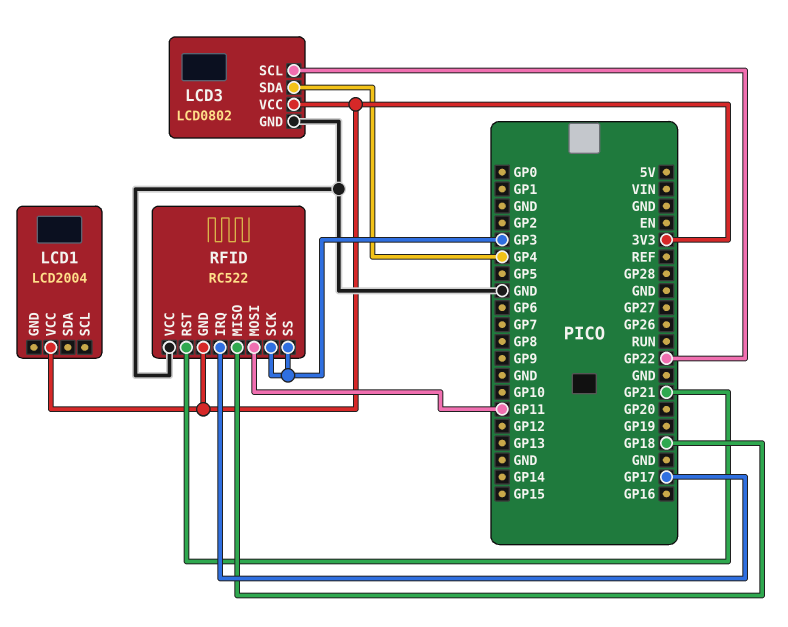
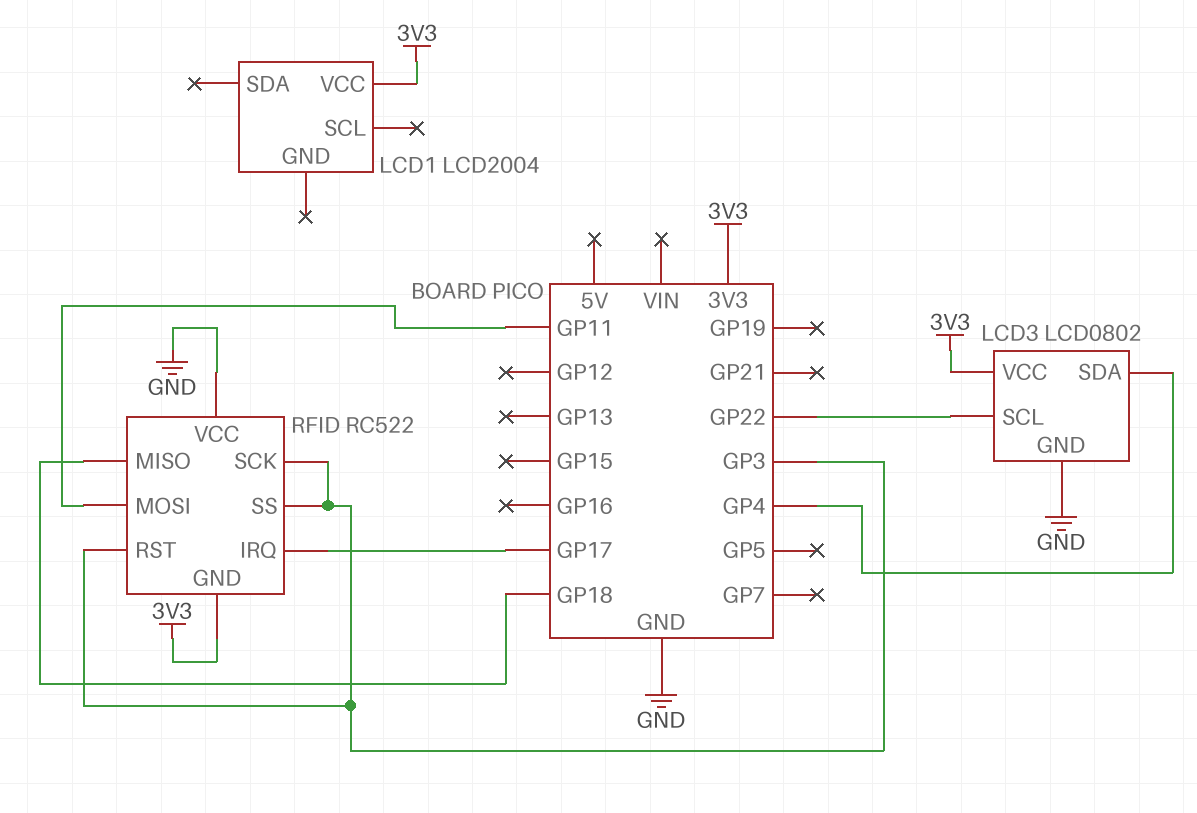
RFID pin RST: GP21 -> GP3

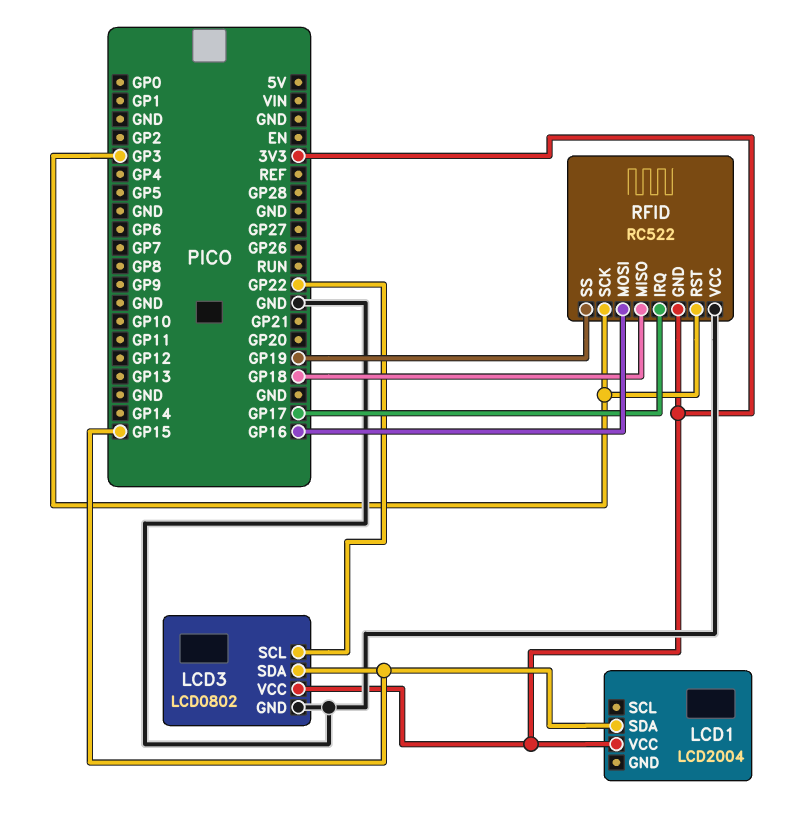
LCD1 pin SDA: none -> GP15
LCD3 pin SDA: GP4 -> GP15
RFID pin MOSI: GP11 -> GP16
RFID pin SS: GP3 -> GP19

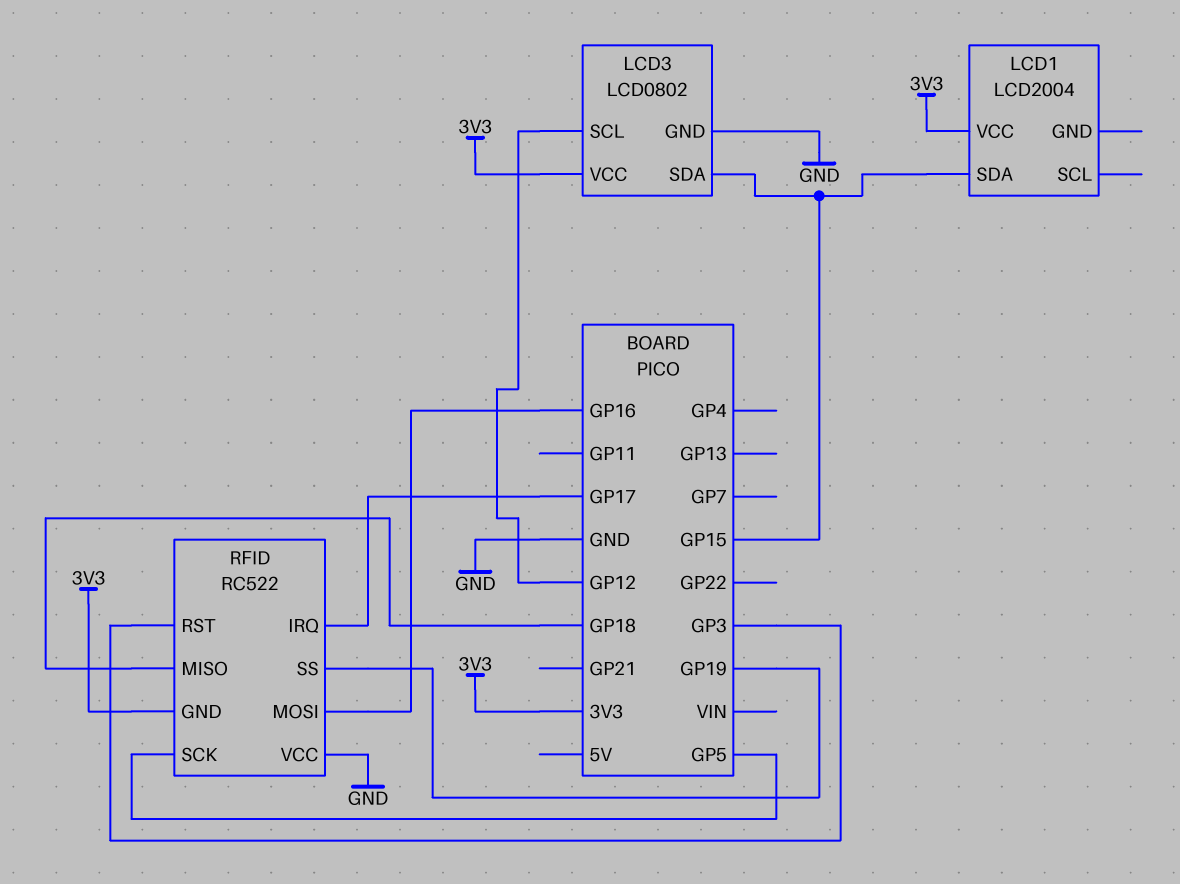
LCD3 pin SCL: GP22 -> GP12
RFID pin SCK: GP3 -> GP5

